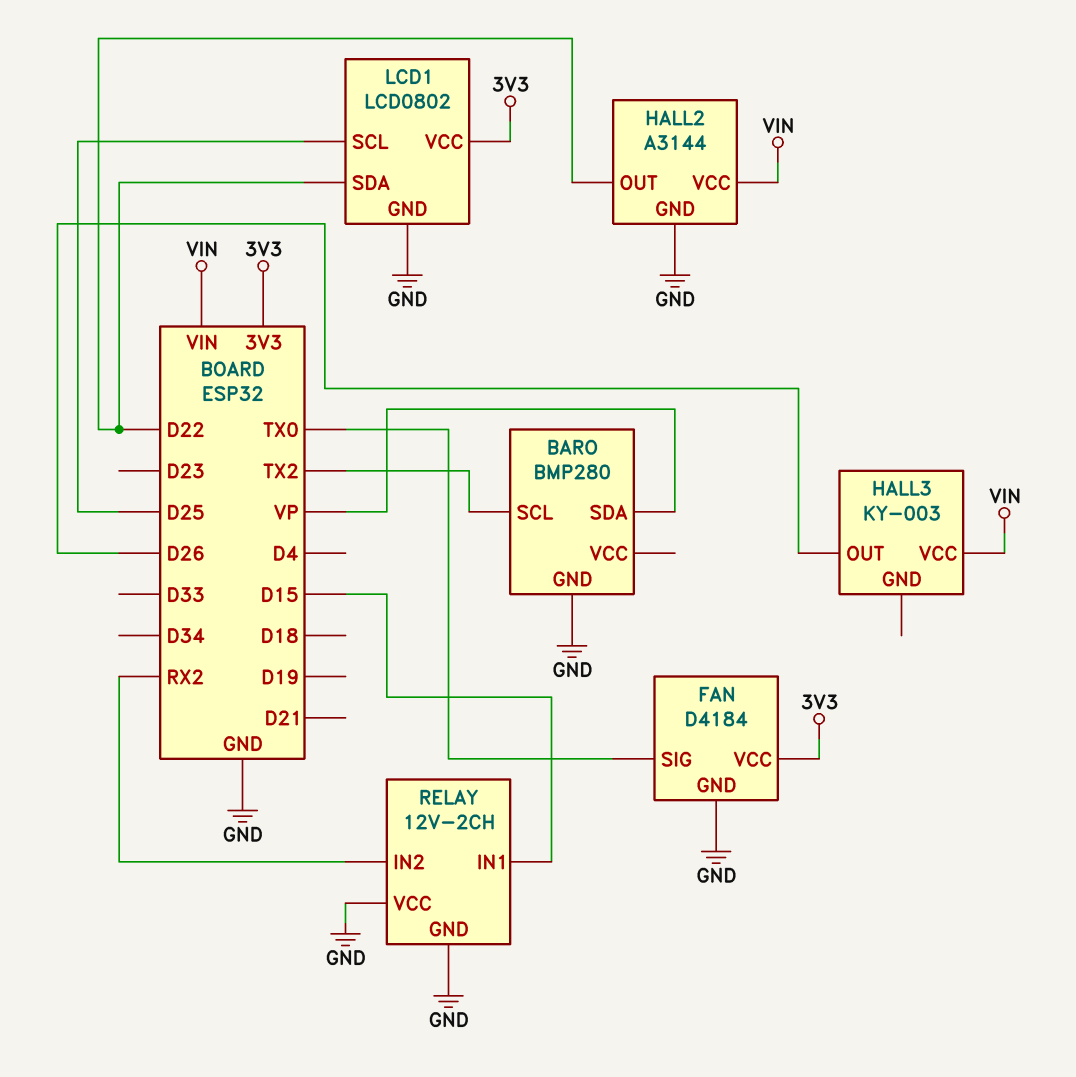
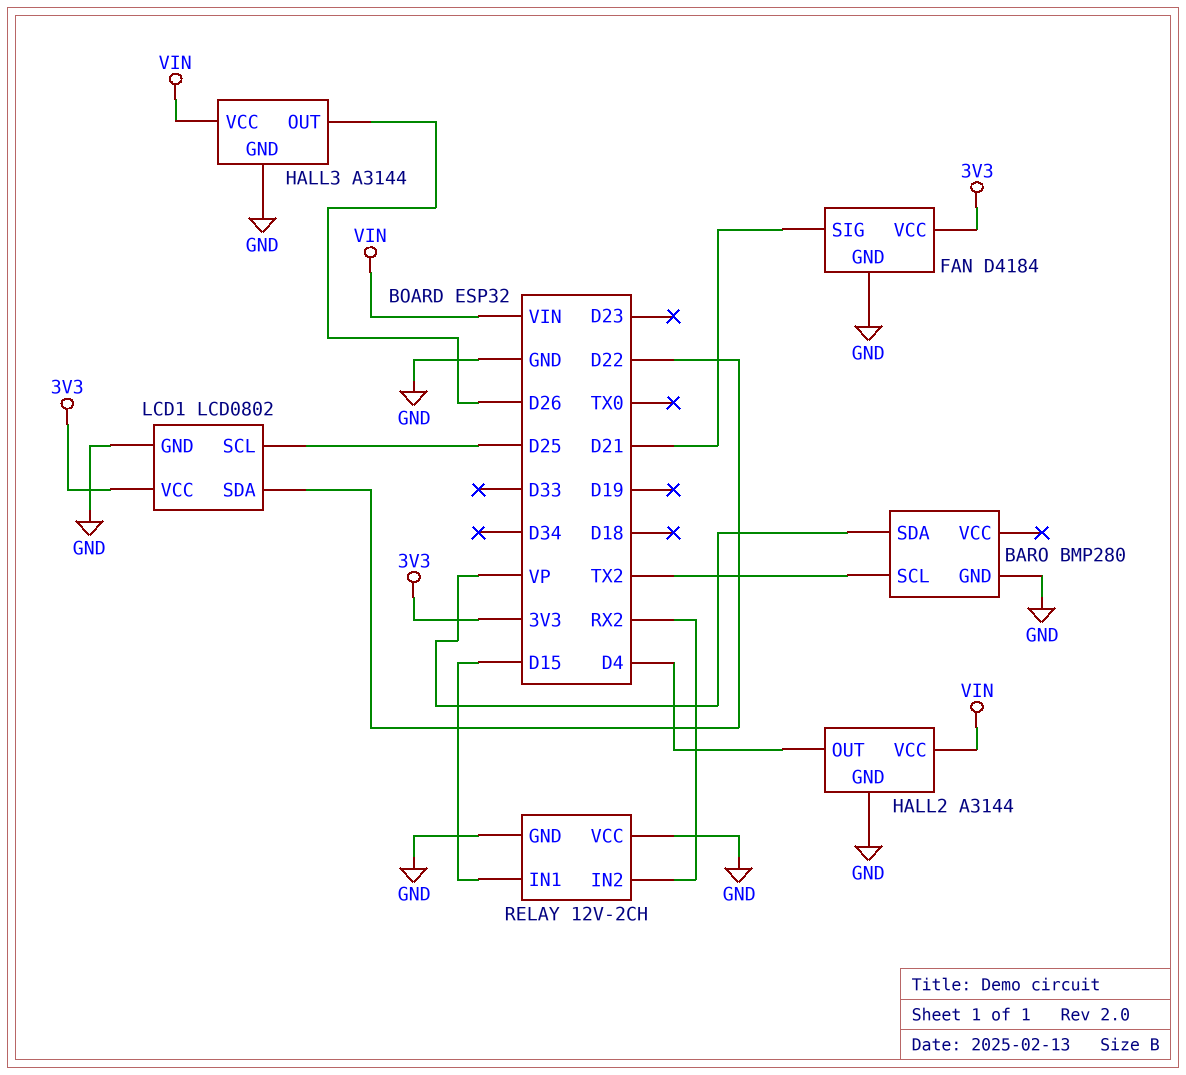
FAN pin SIG: TX0 -> D21
HALL2 pin OUT: D22 -> D4
HALL3: KY-003 -> A3144
HALL3 pin GND: none -> GND

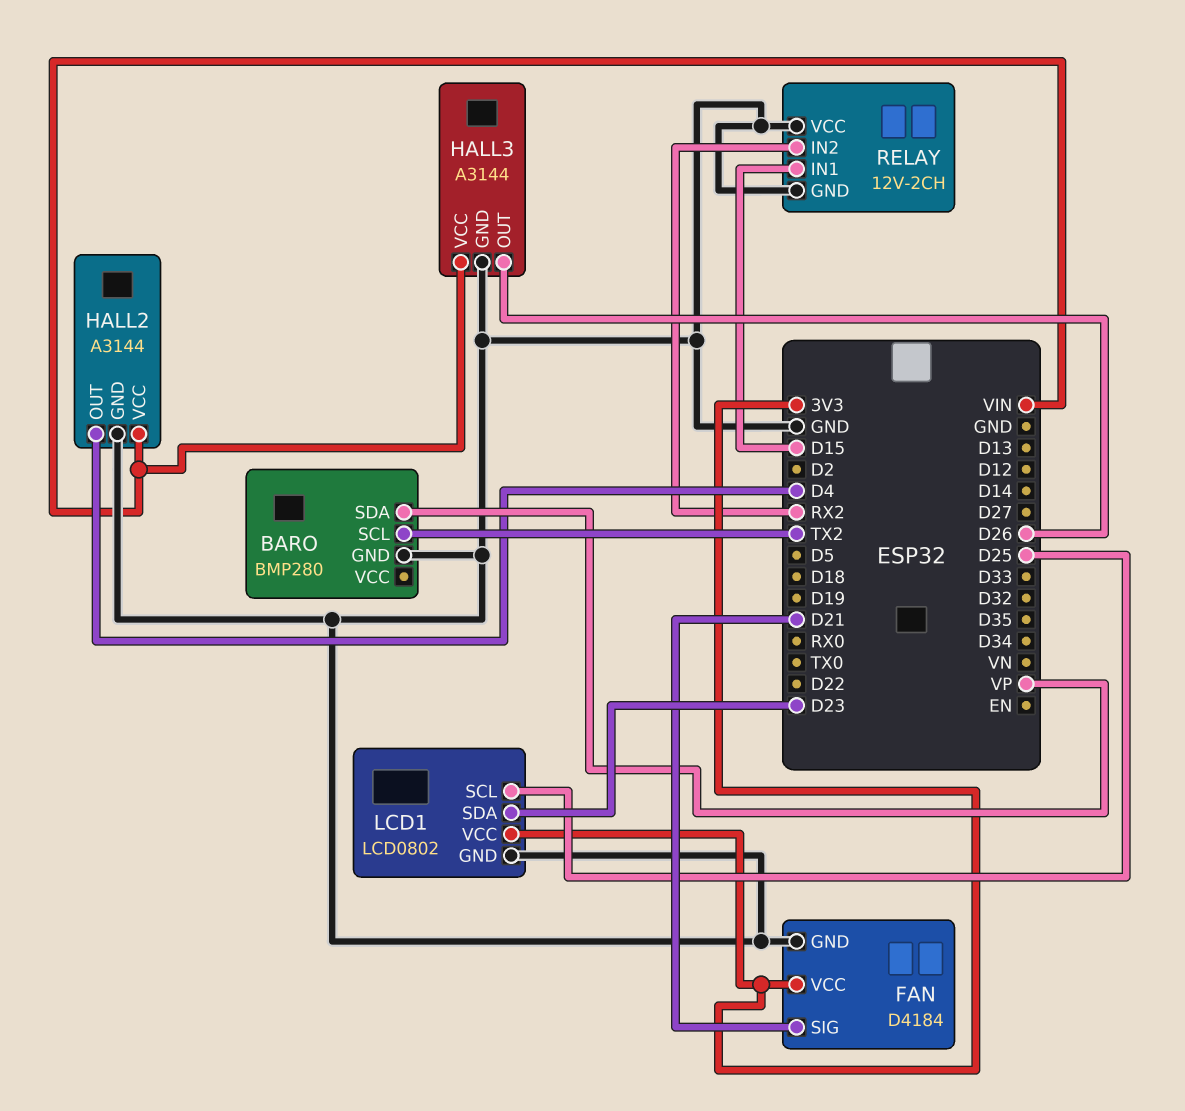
LCD1 pin SDA: D22 -> D23

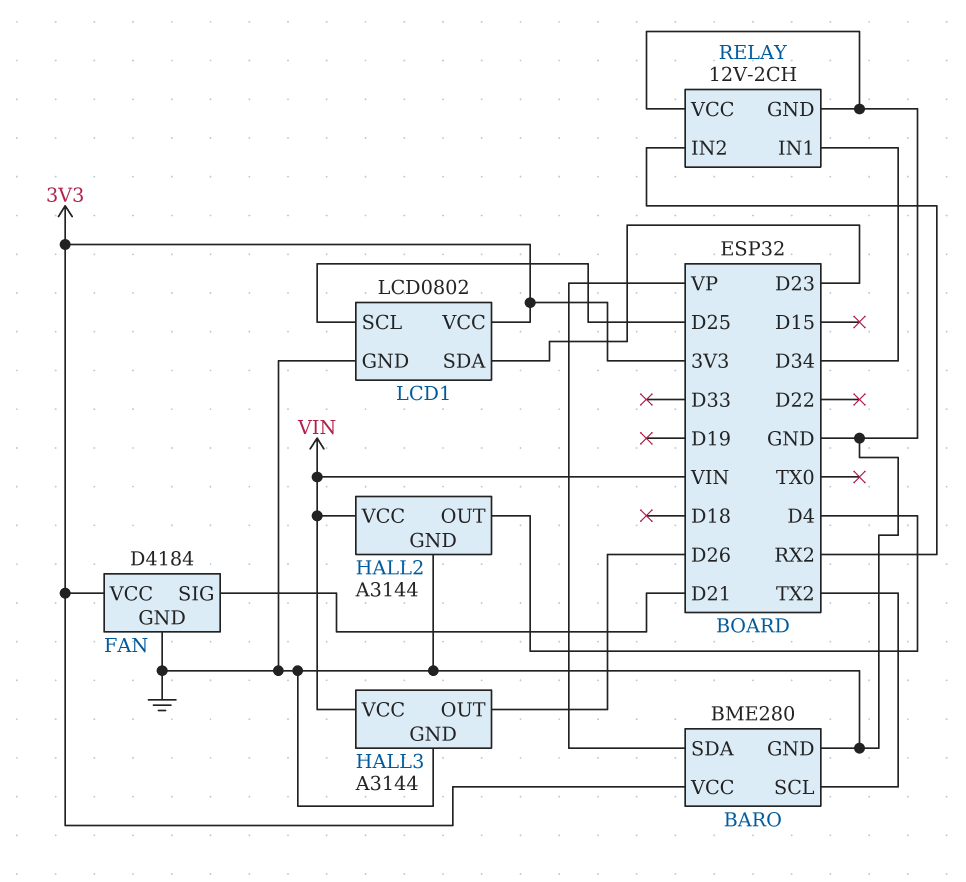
BARO: BMP280 -> BME280
BARO pin VCC: none -> 3V3
RELAY pin IN1: D15 -> D34

